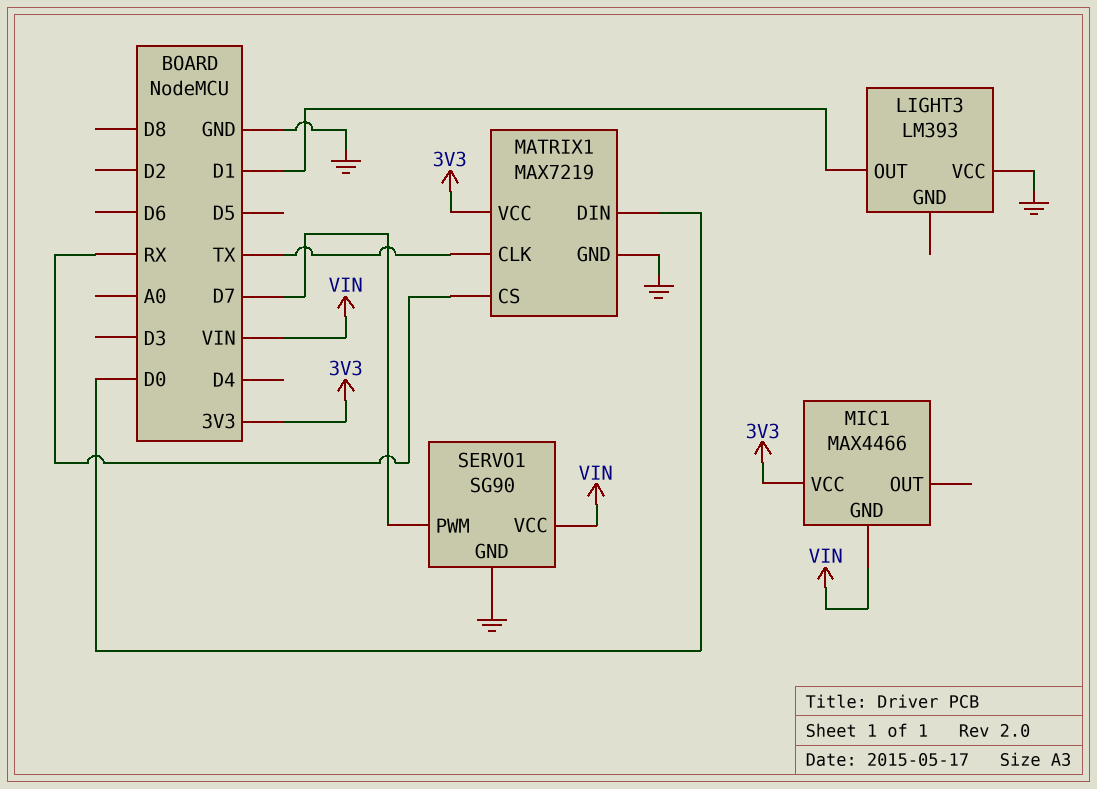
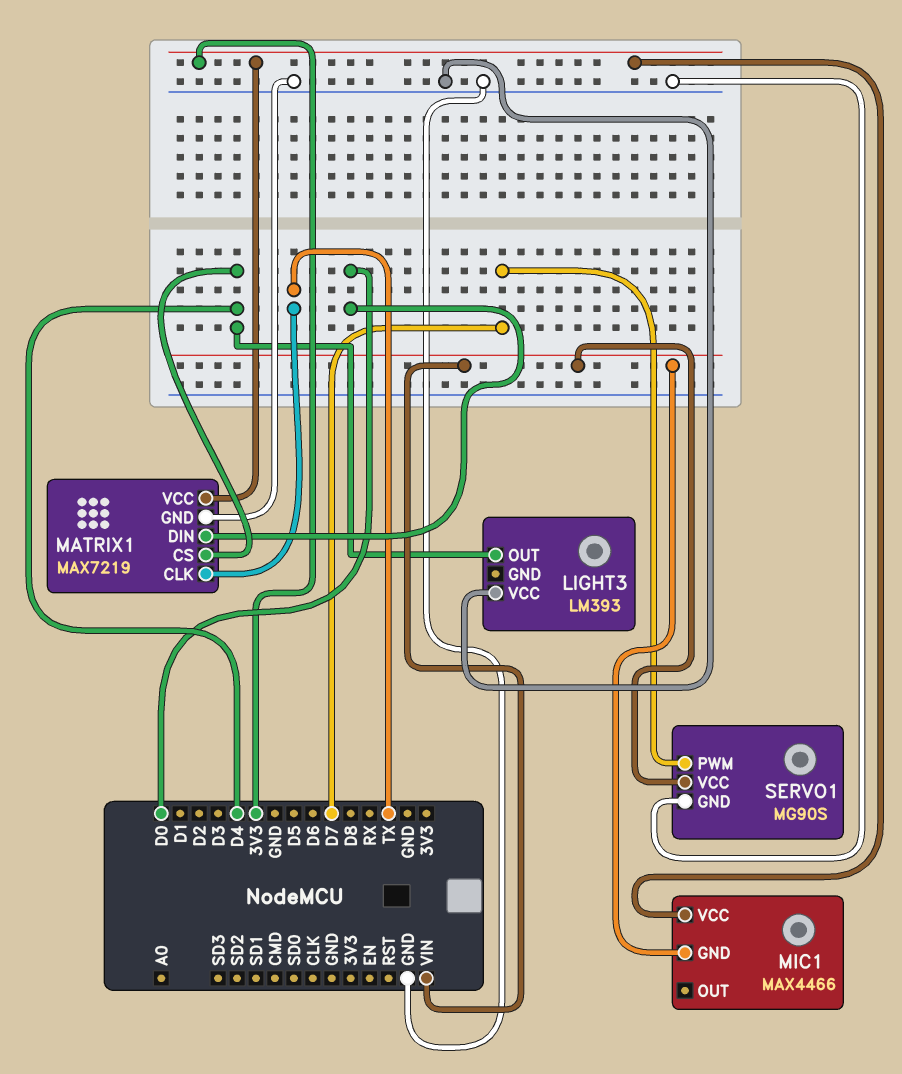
LIGHT3 pin OUT: D1 -> D4
MATRIX1 pin CS: RX -> D4
SERVO1: SG90 -> MG90S

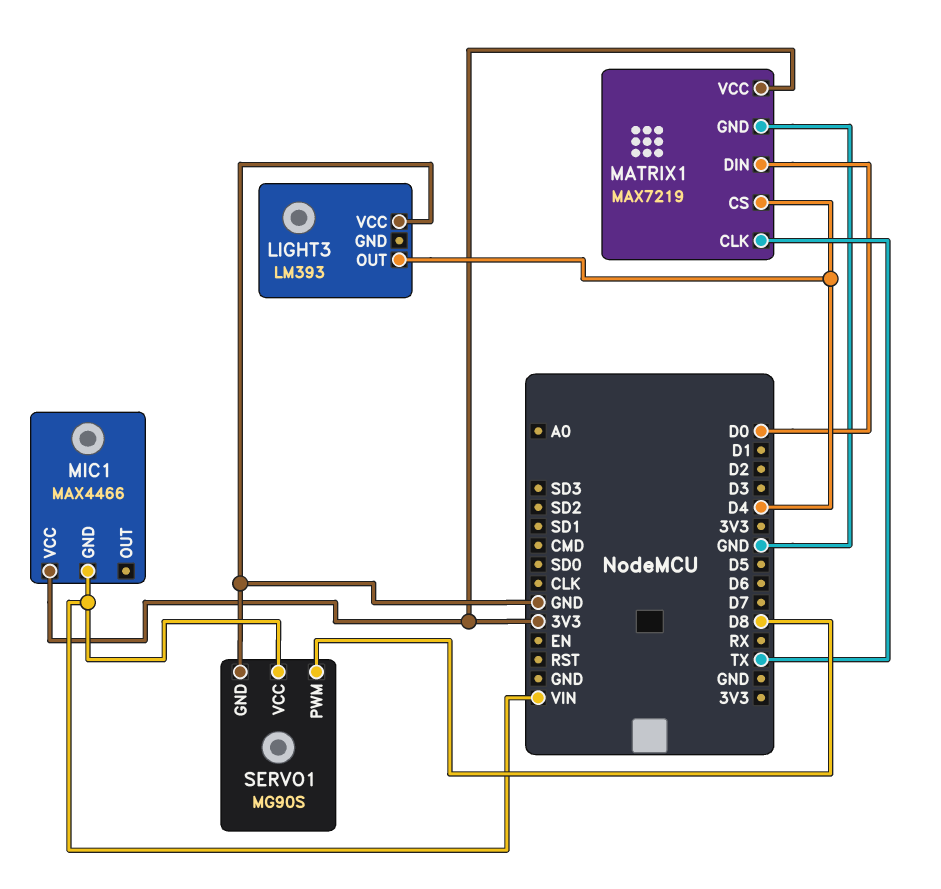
SERVO1 pin PWM: D7 -> D8

